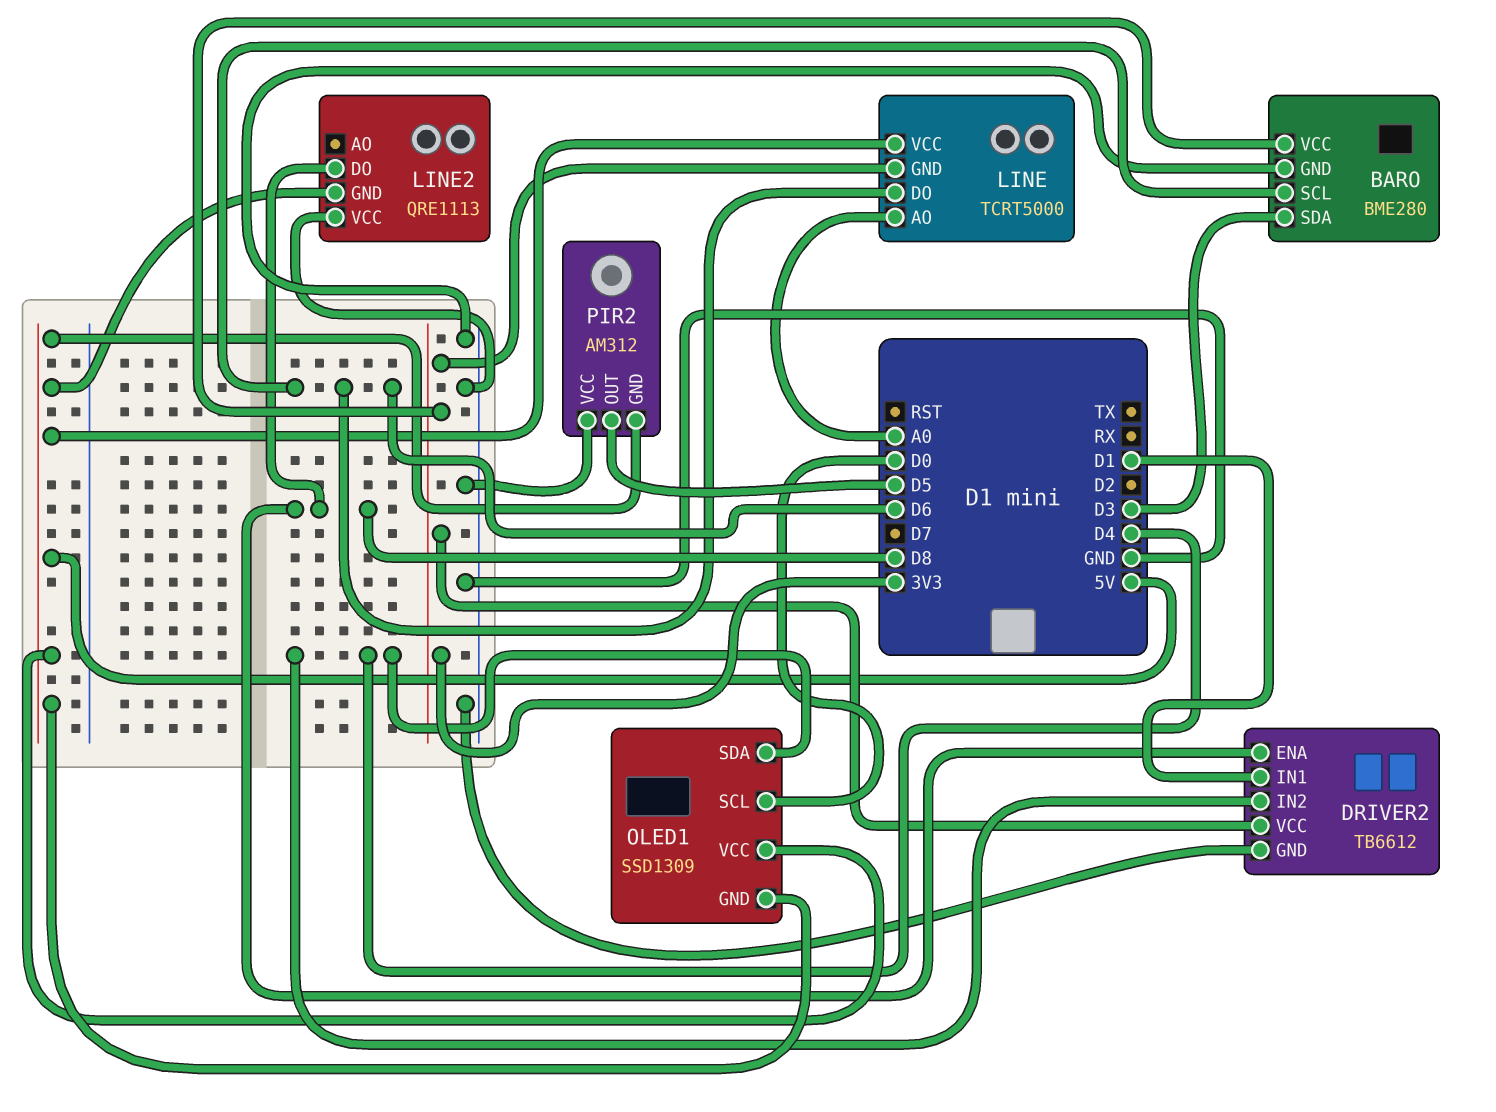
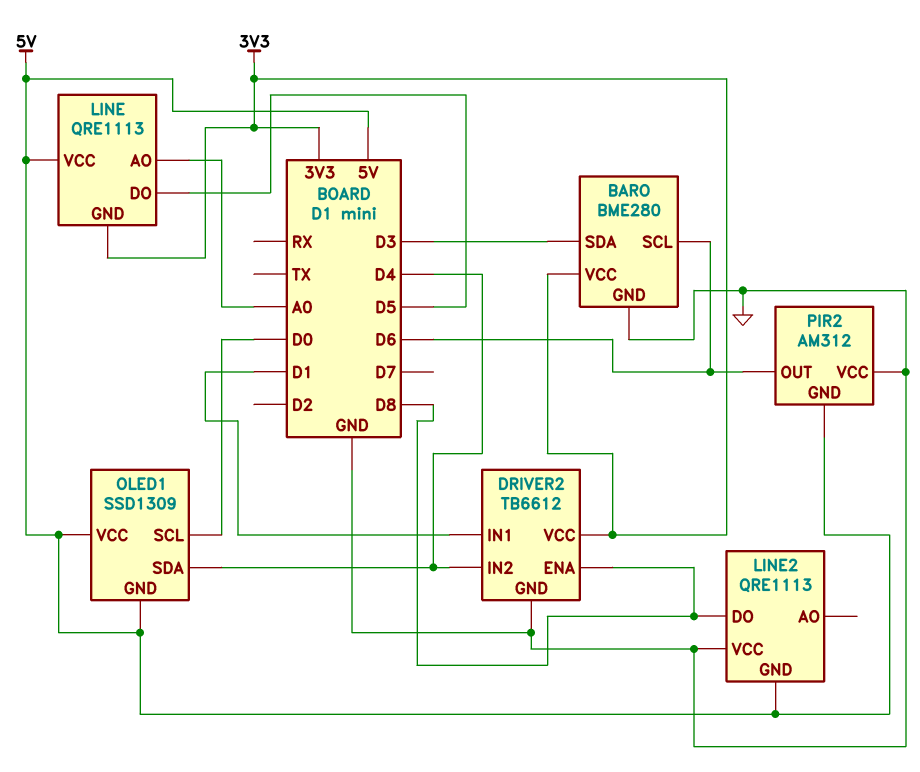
LINE: TCRT5000 -> QRE1113
LINE pin DO: D6 -> D5
PIR2 pin OUT: D5 -> D6

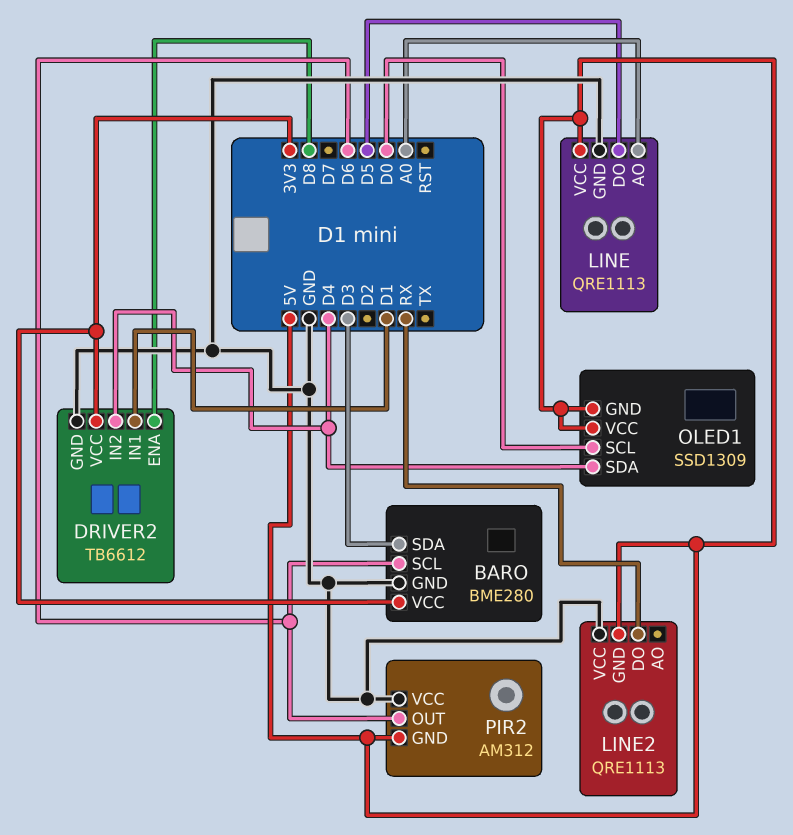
LINE pin GND: 3V3 -> GND
LINE2 pin DO: D8 -> RX

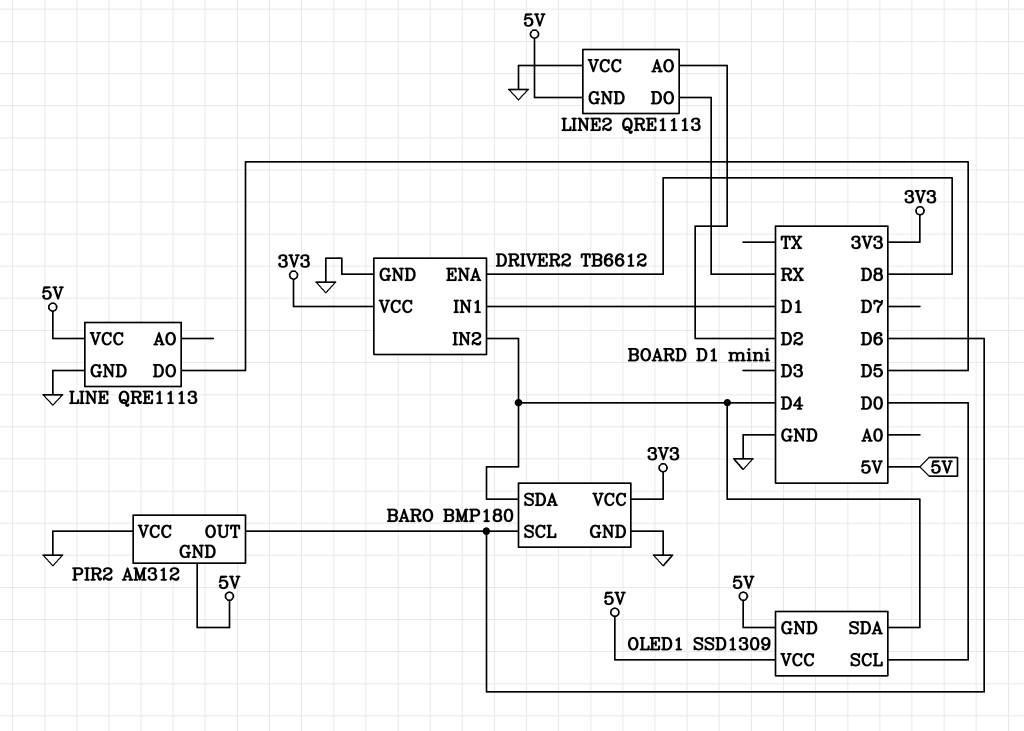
BARO: BME280 -> BMP180
BARO pin SDA: D3 -> D4
LINE pin AO: A0 -> none
LINE2 pin AO: none -> D2

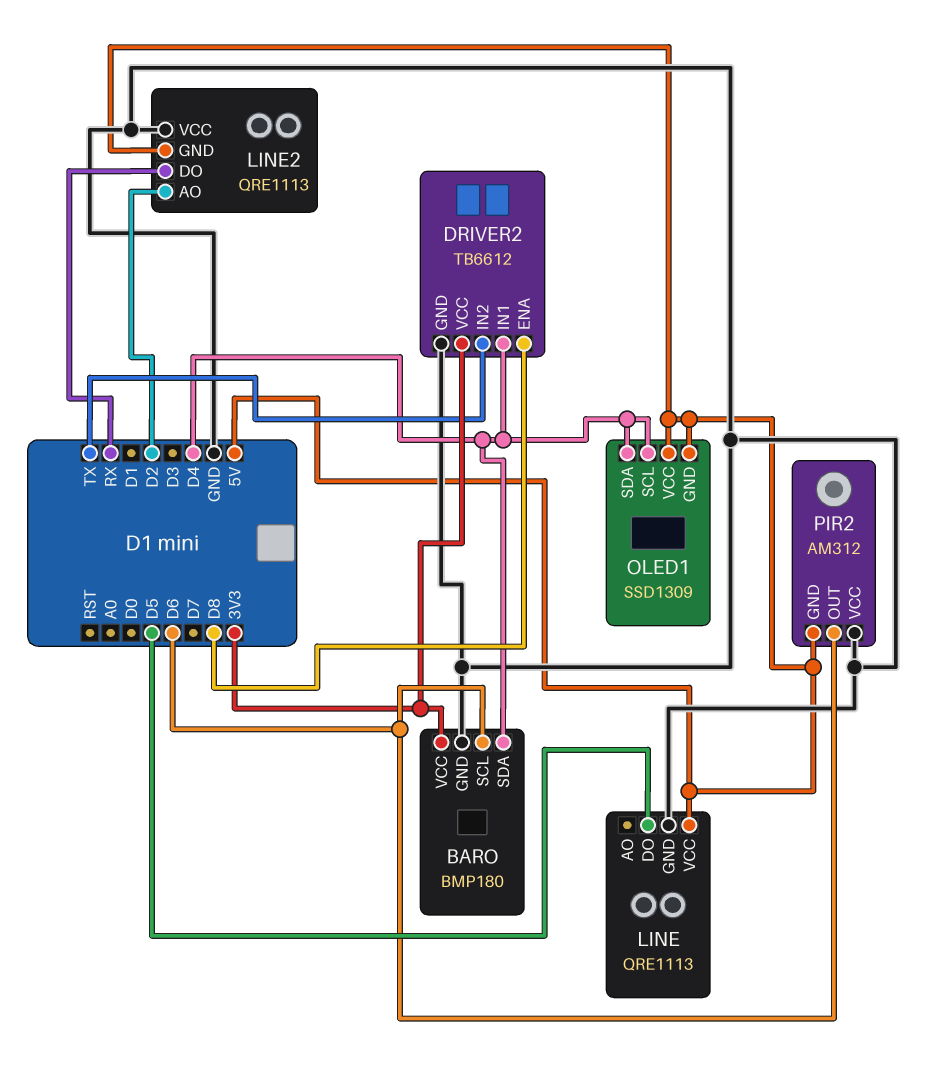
DRIVER2 pin IN1: D1 -> D4
DRIVER2 pin IN2: D4 -> TX
OLED1 pin SCL: D0 -> D4

